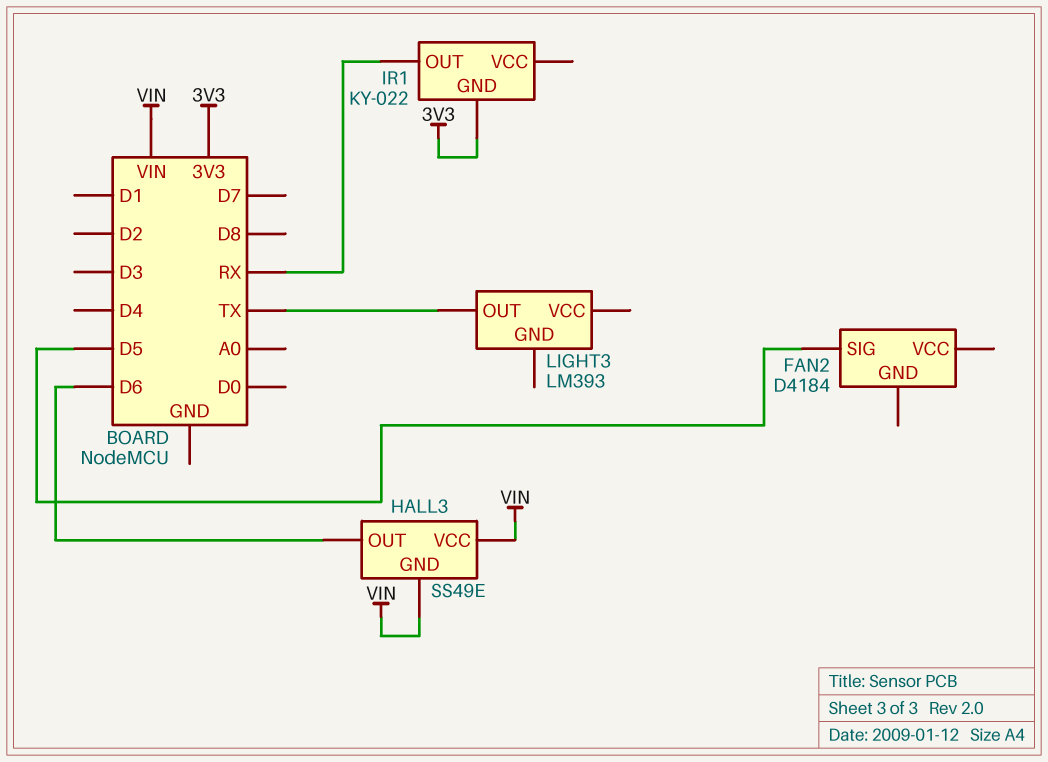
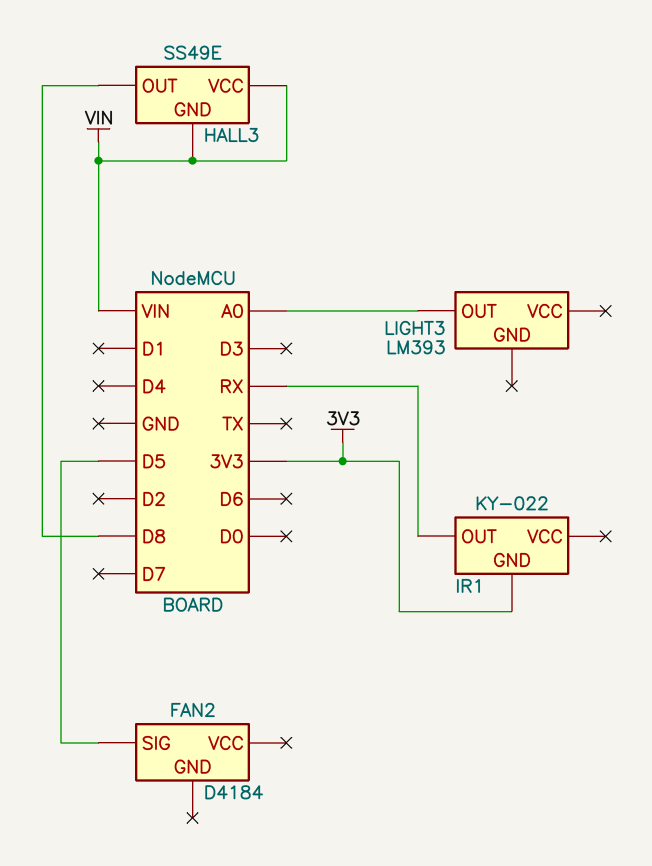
HALL3 pin OUT: D6 -> D8
LIGHT3 pin OUT: TX -> A0

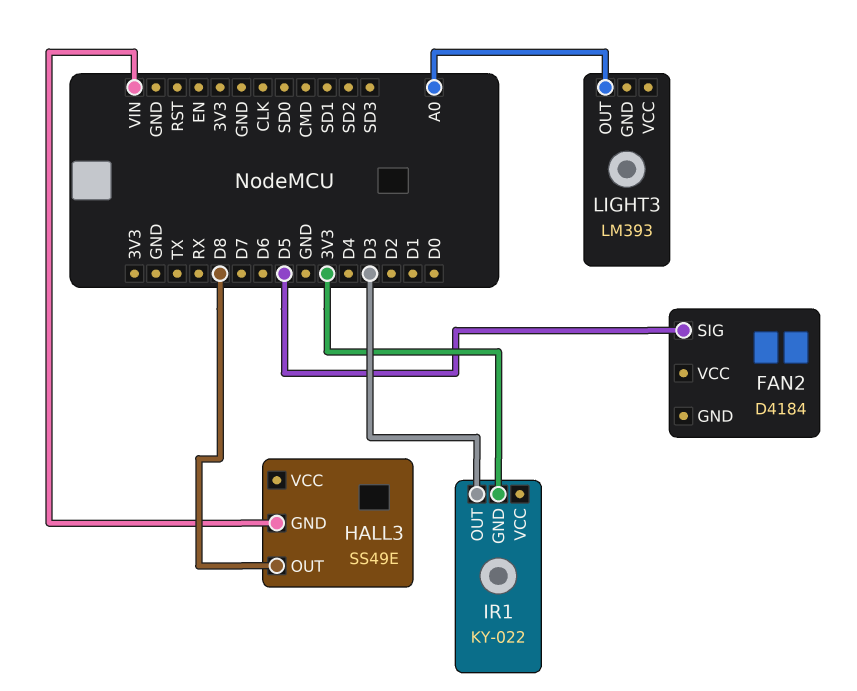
HALL3 pin VCC: VIN -> none
IR1 pin OUT: RX -> D3

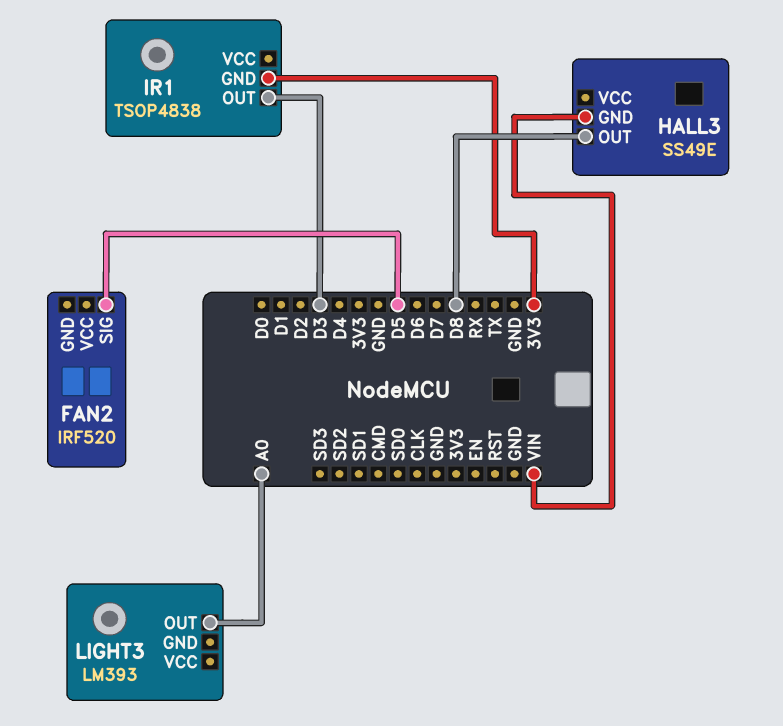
FAN2: D4184 -> IRF520
IR1: KY-022 -> TSOP4838

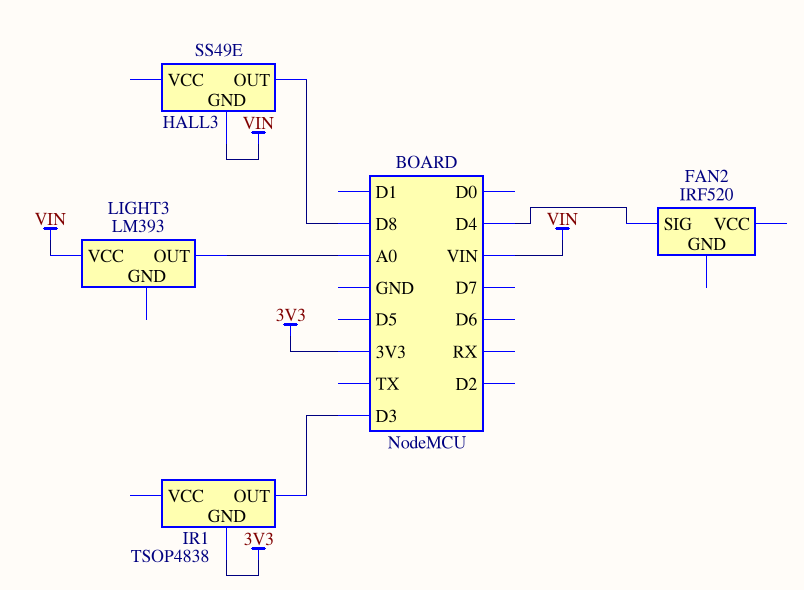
FAN2 pin SIG: D5 -> D4
LIGHT3 pin VCC: none -> VIN

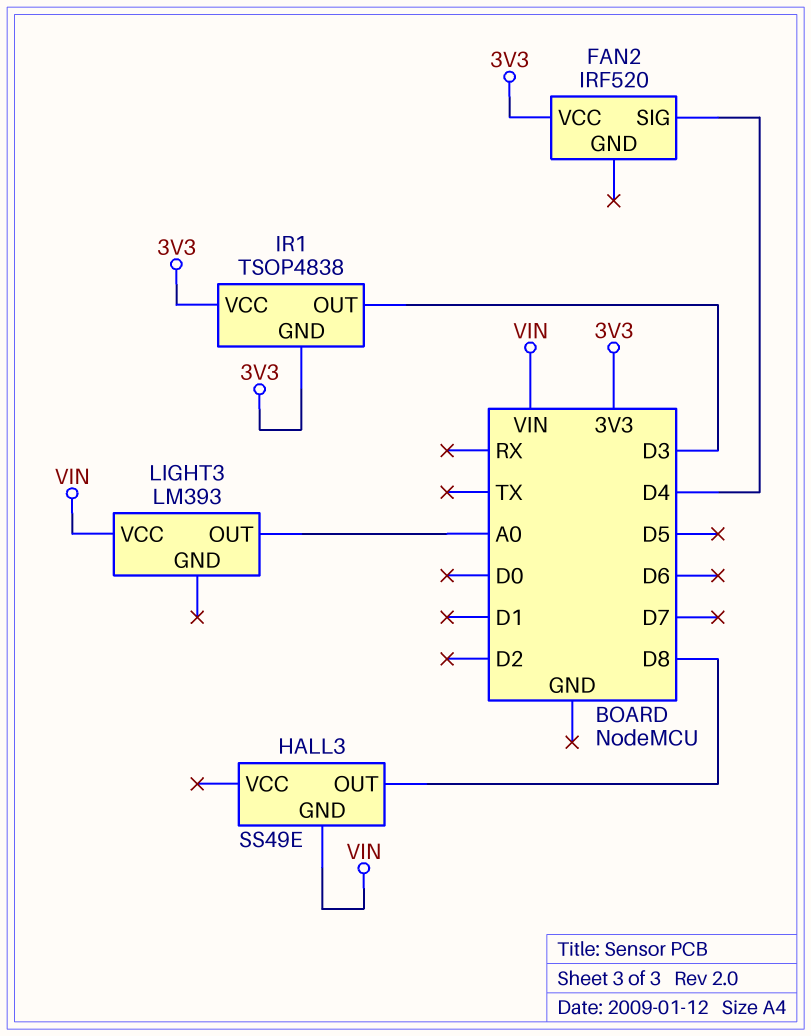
FAN2 pin VCC: none -> 3V3
IR1 pin VCC: none -> 3V3

